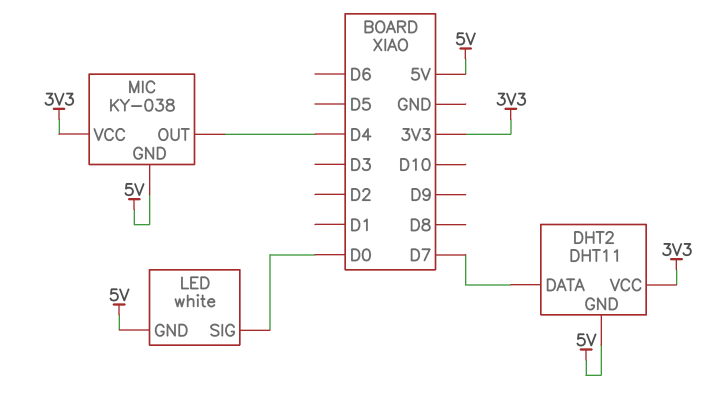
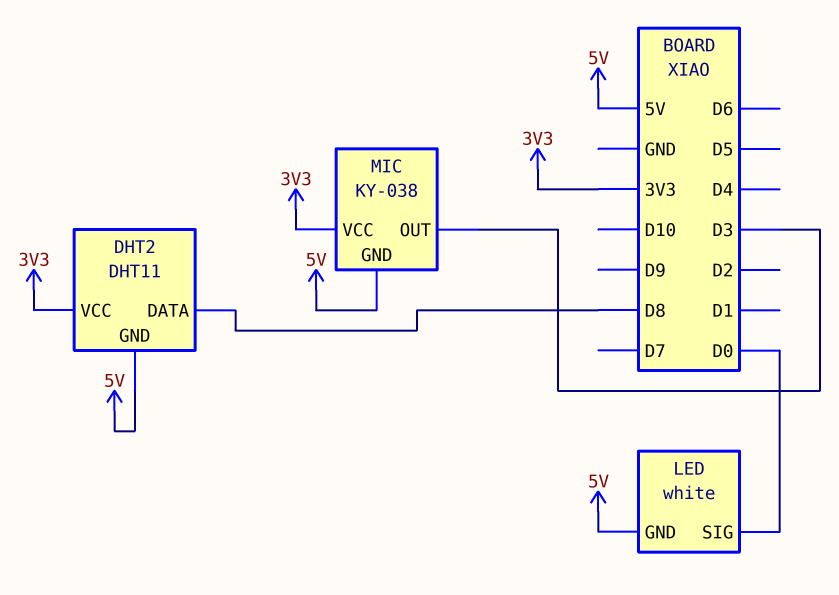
DHT2 pin DATA: D7 -> D8
MIC pin OUT: D4 -> D3

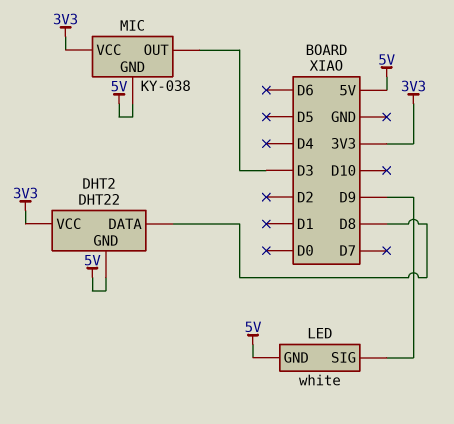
DHT2: DHT11 -> DHT22
LED pin SIG: D0 -> D9

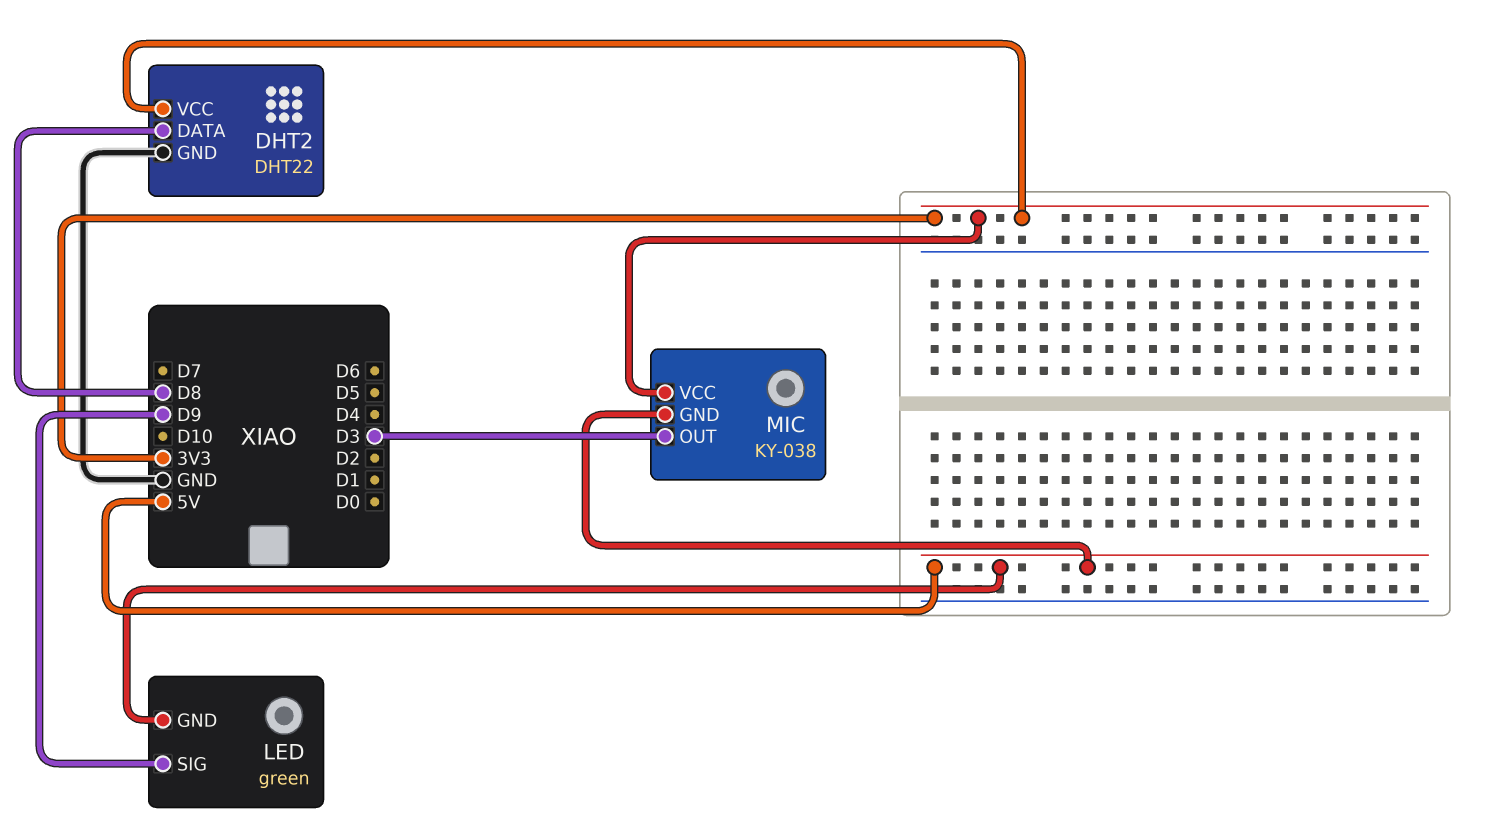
DHT2 pin GND: 5V -> GND
LED: white -> green

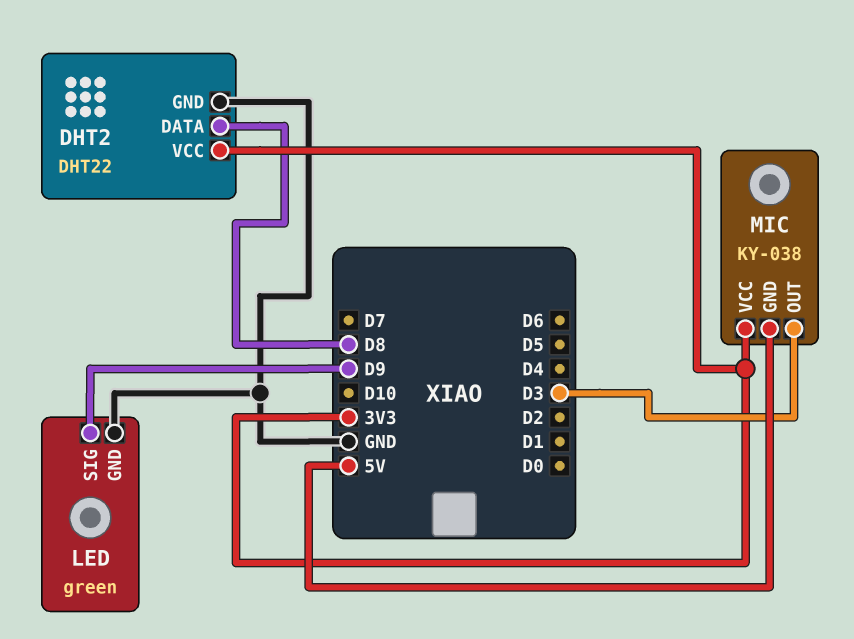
LED pin GND: 5V -> GND

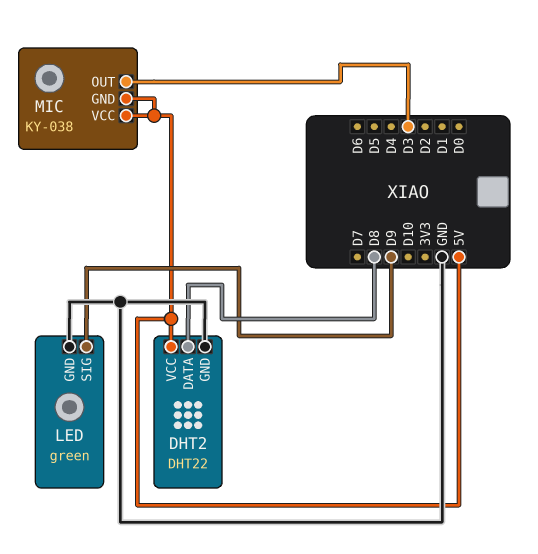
DHT2 pin VCC: 3V3 -> 5V
MIC pin VCC: 3V3 -> 5V

